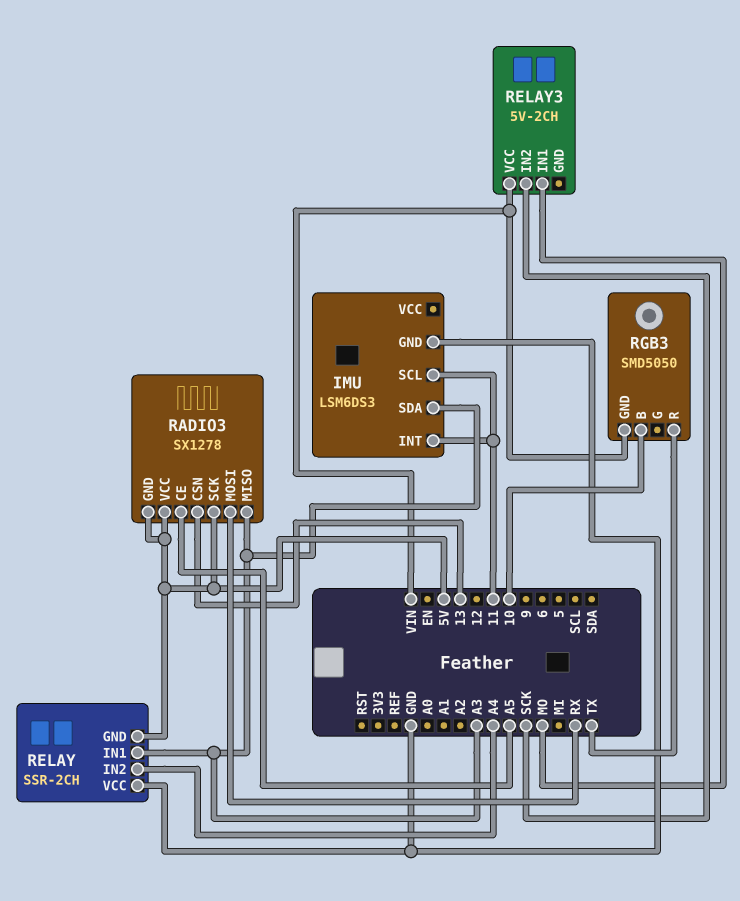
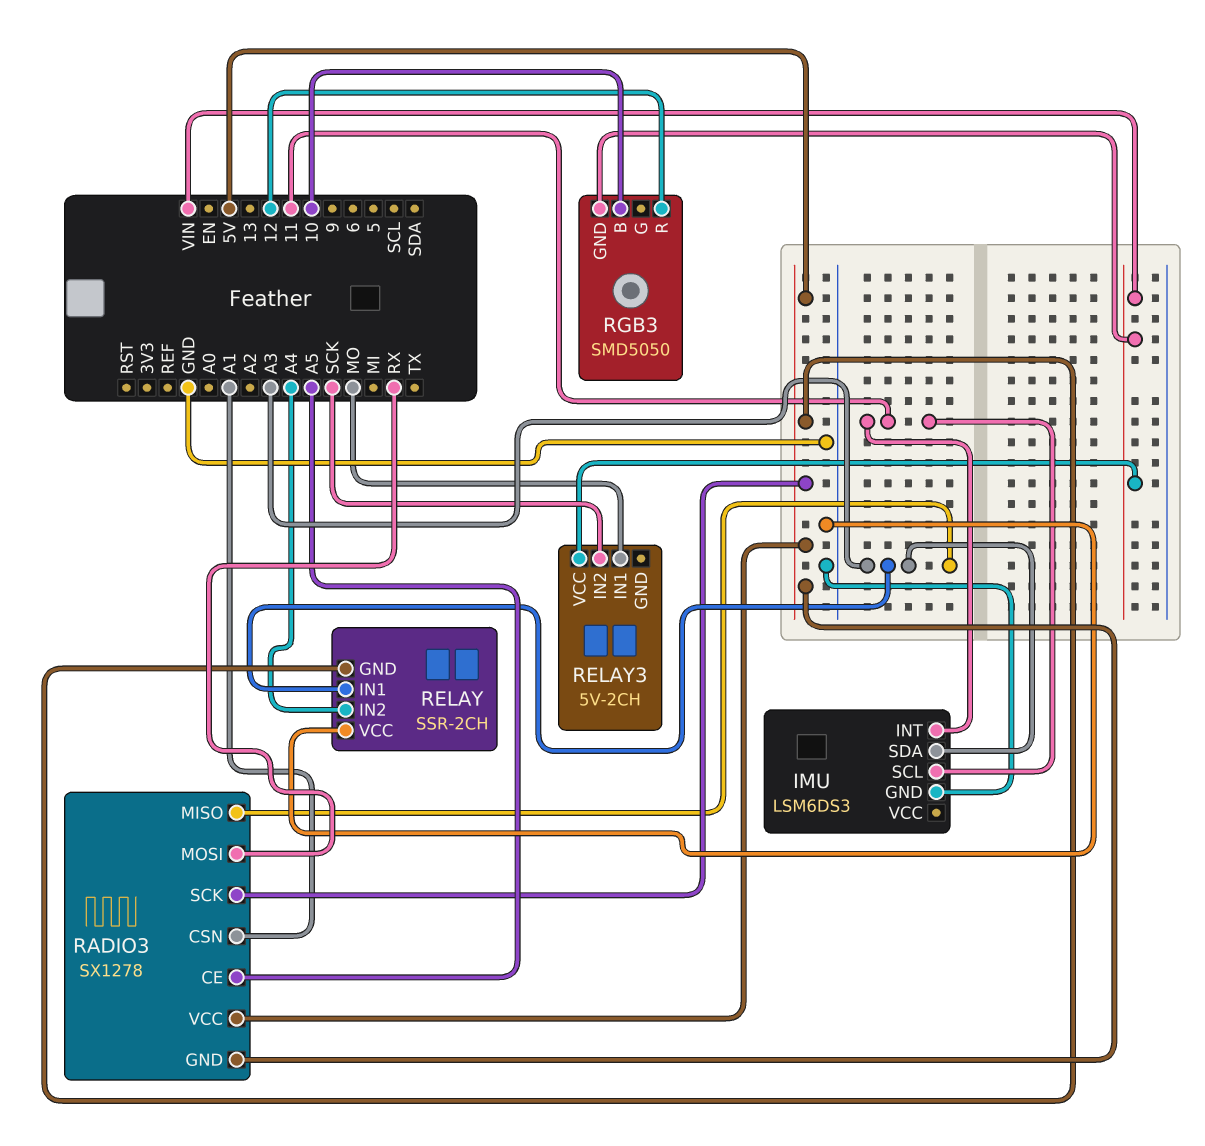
RADIO3 pin CSN: 13 -> A1
RGB3 pin R: TX -> 12

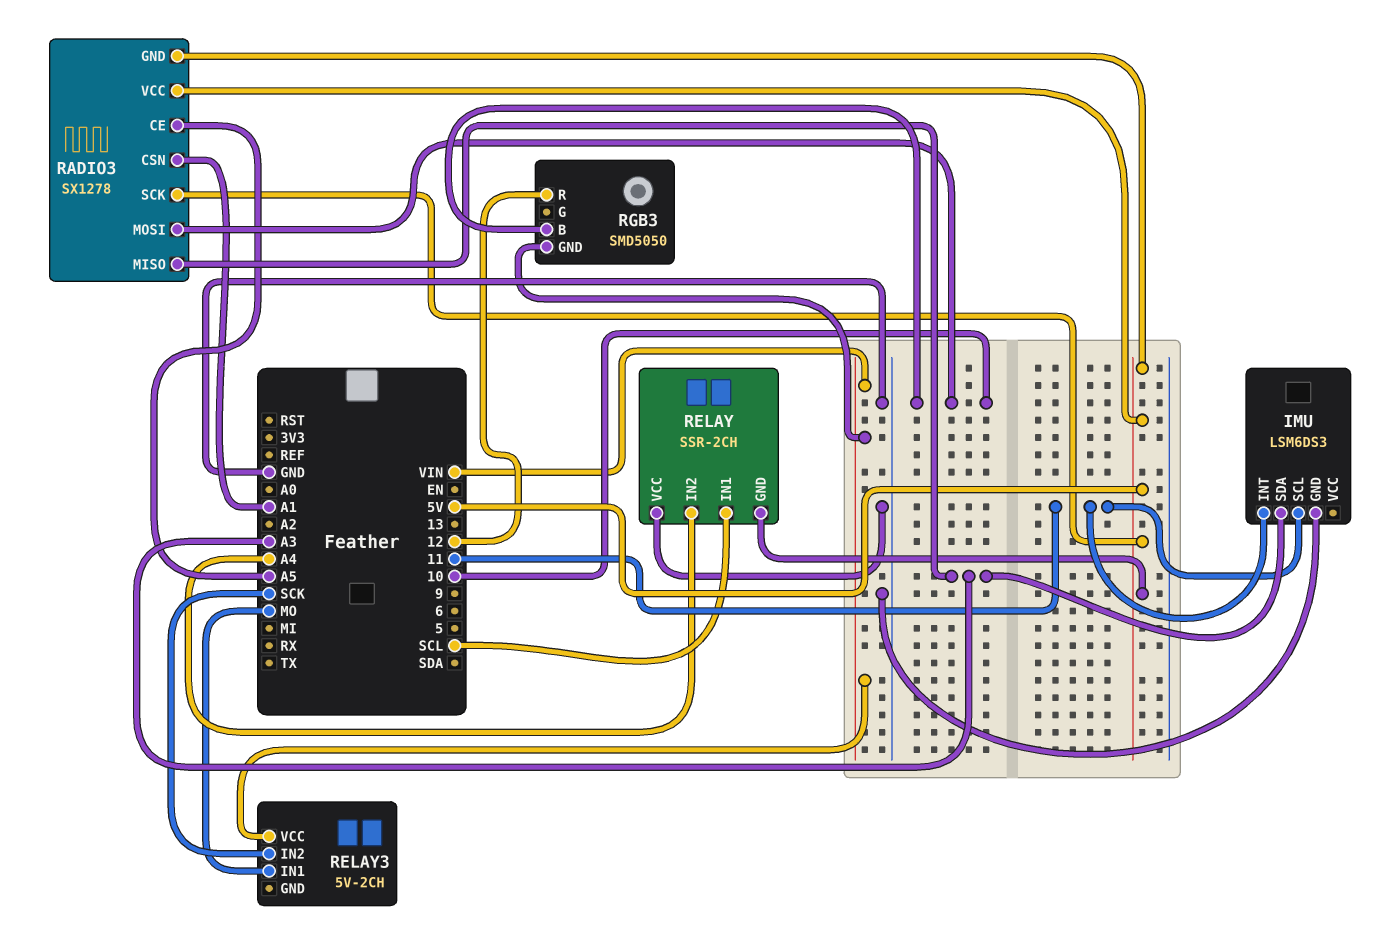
RADIO3 pin MOSI: RX -> 10
RELAY pin IN1: A3 -> SCL

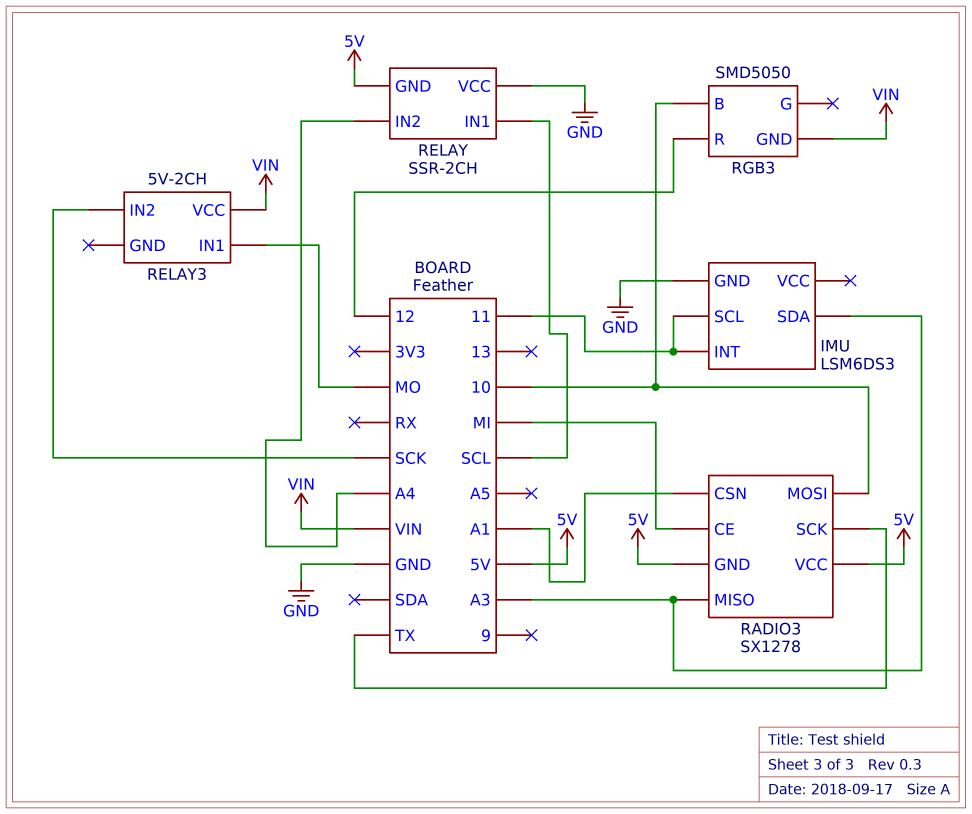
RADIO3 pin CE: A5 -> MI
RADIO3 pin SCK: 5V -> TX

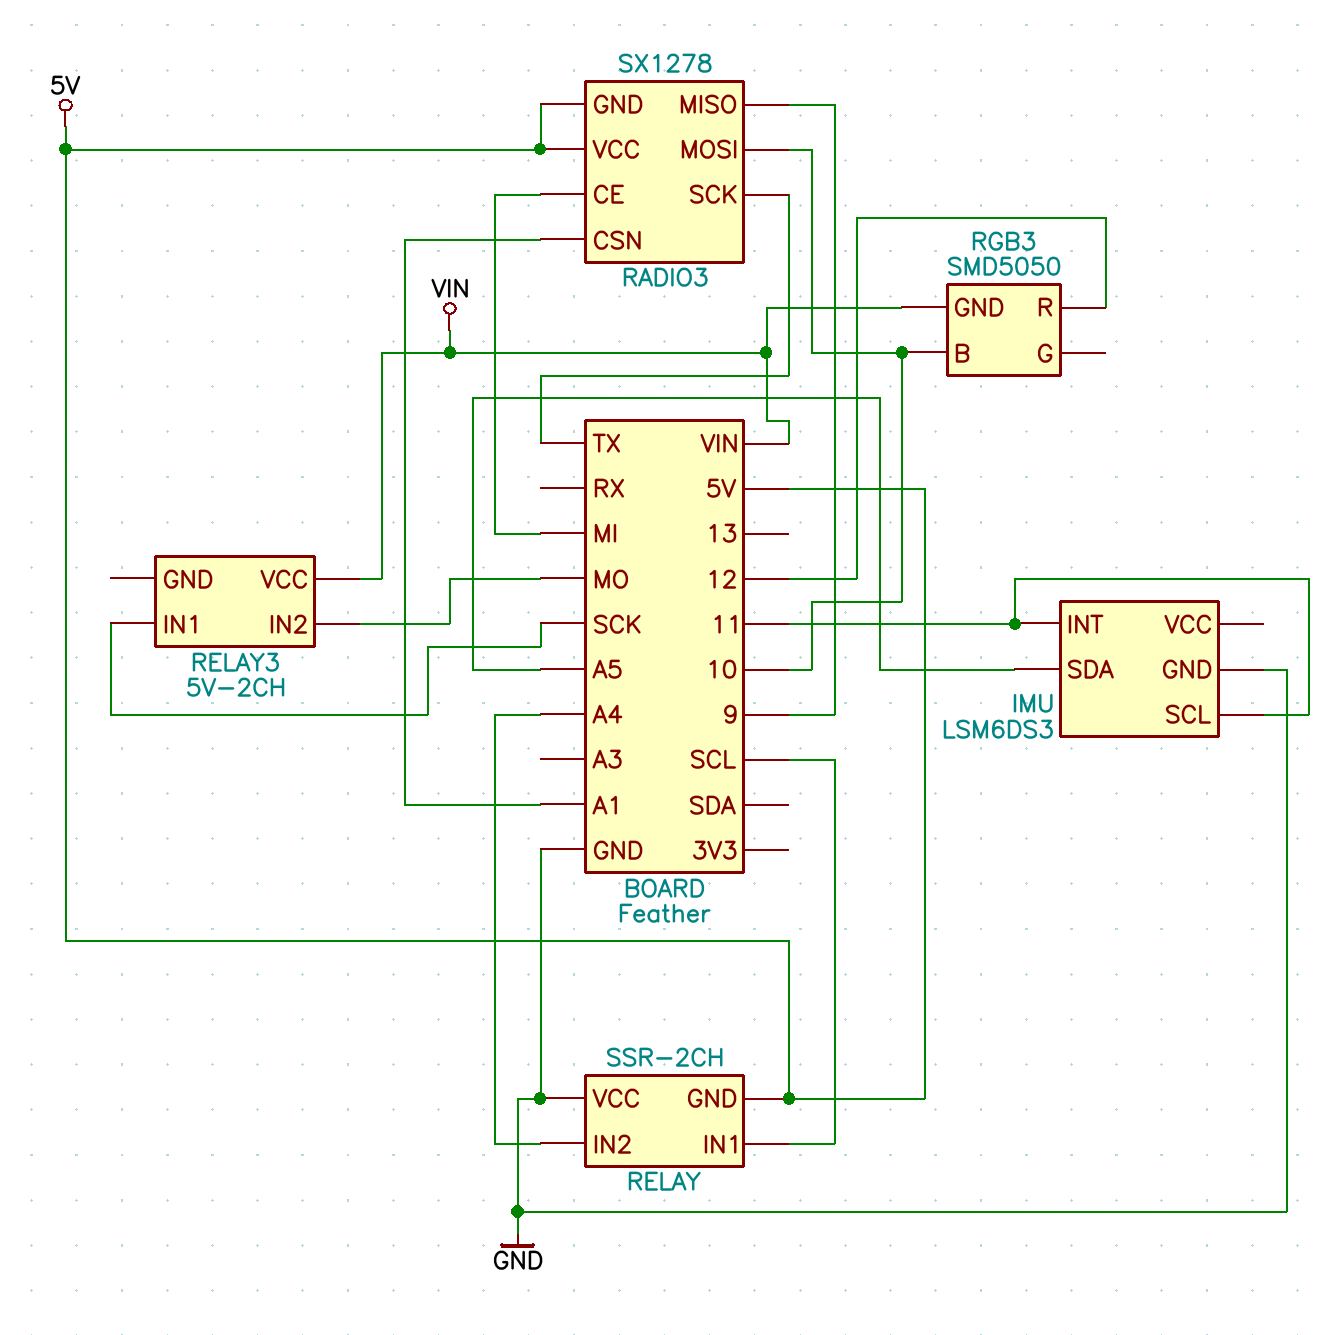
IMU pin SDA: A3 -> A5
RADIO3 pin MISO: A3 -> 9
RELAY3 pin IN1: MO -> SCK
RELAY3 pin IN2: SCK -> MO

